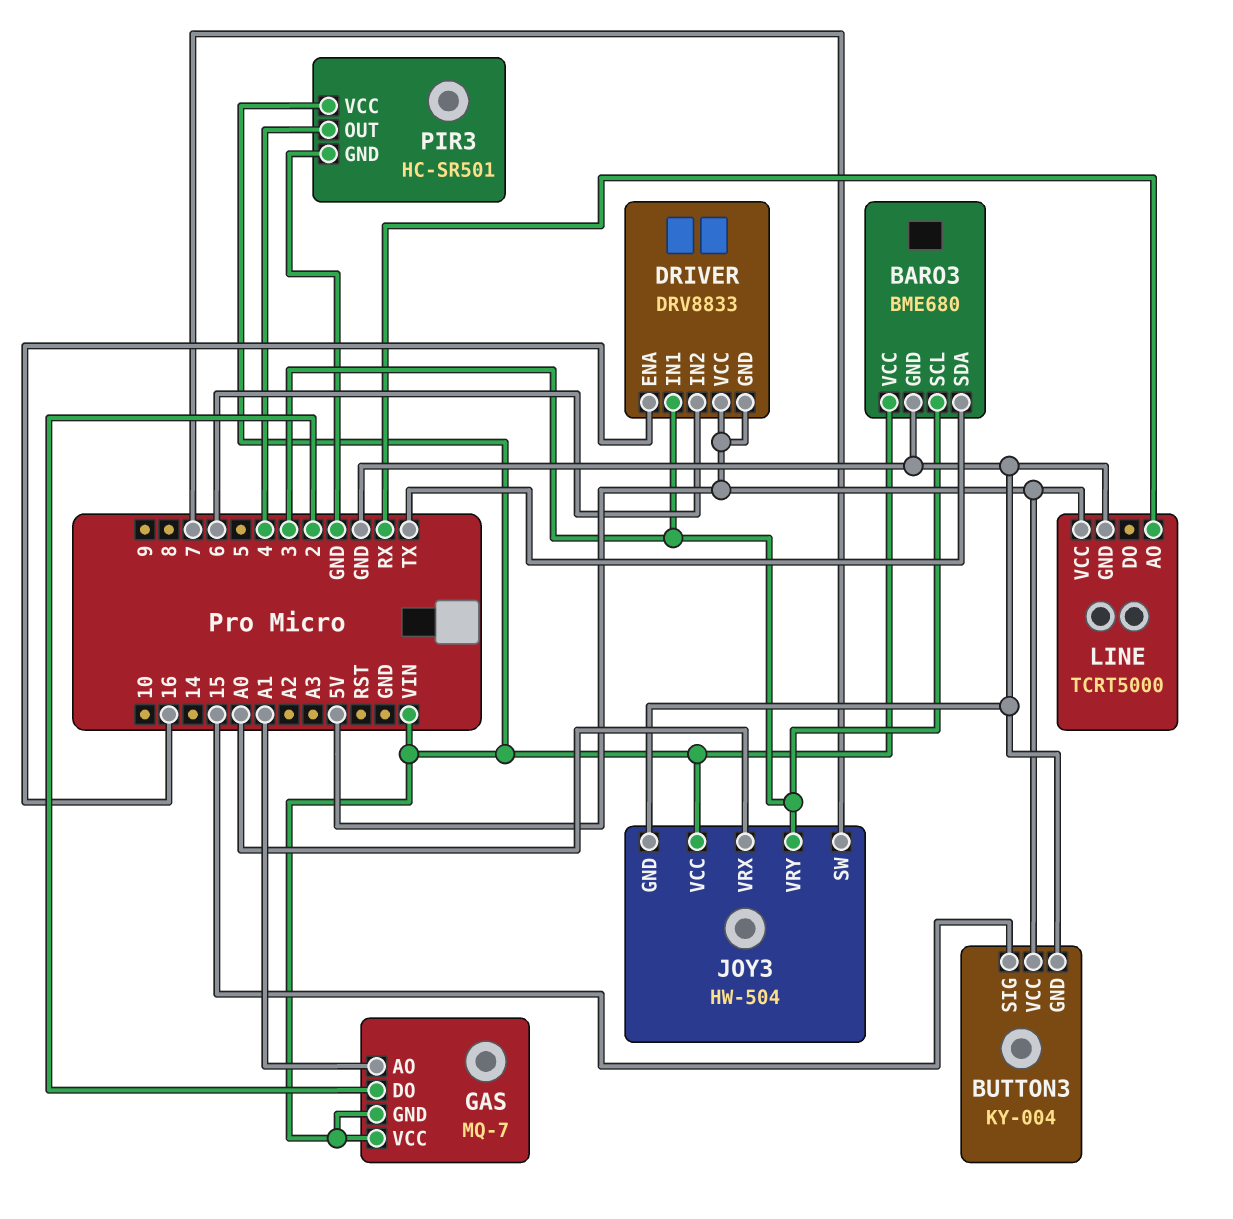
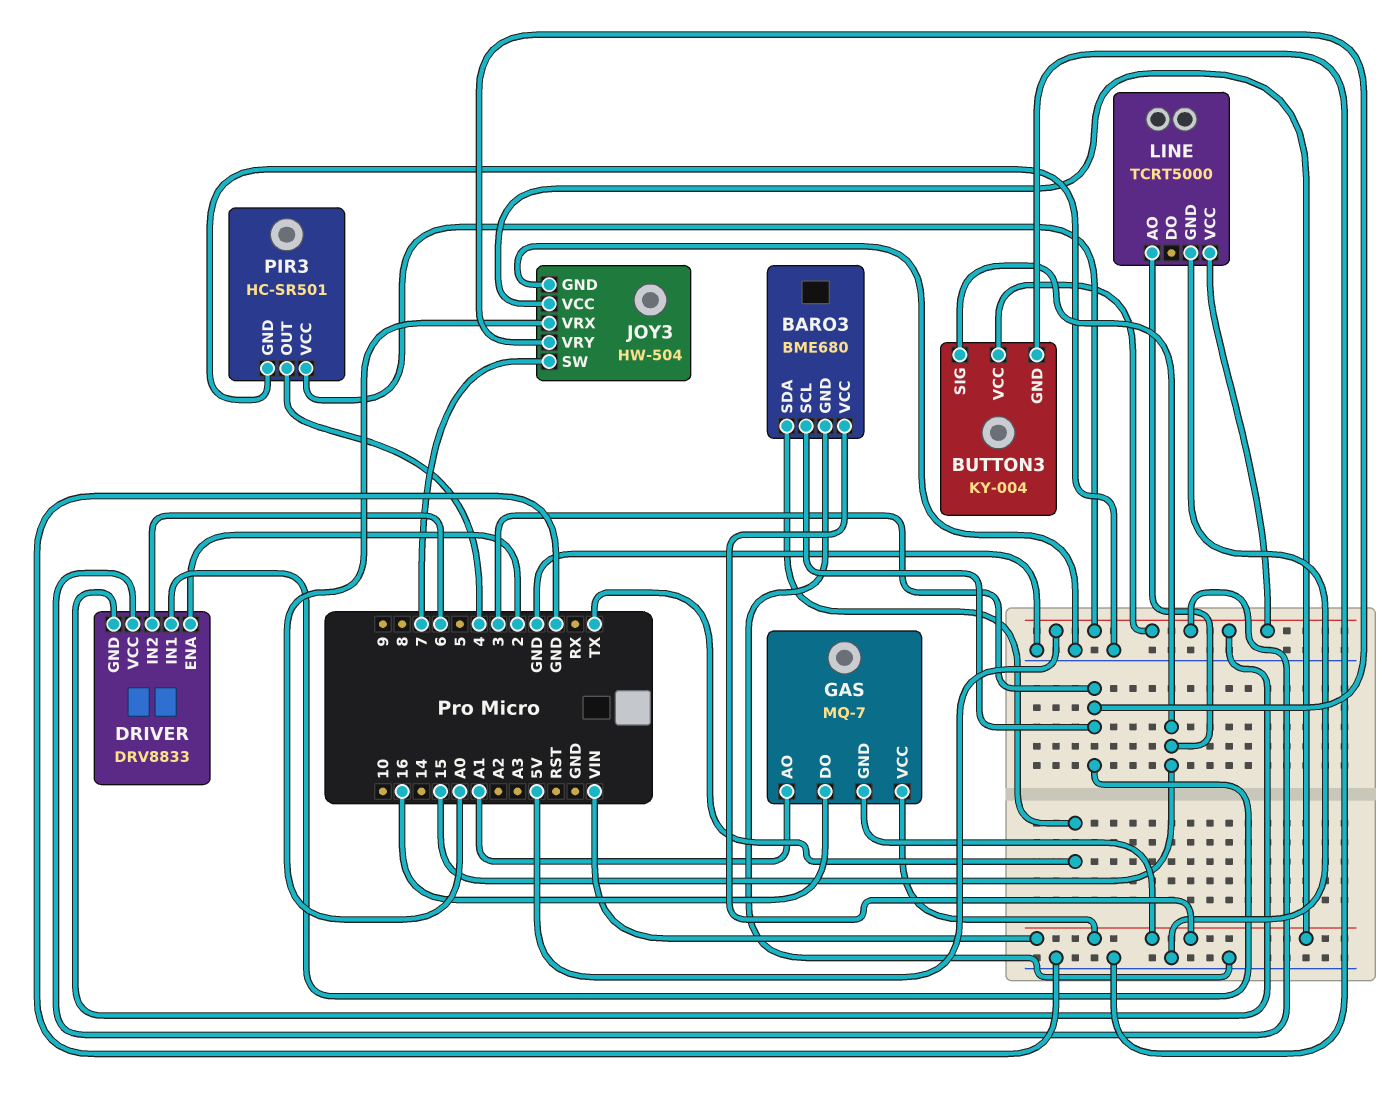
DRIVER pin ENA: 16 -> 2
GAS pin DO: 2 -> 16
LINE pin AO: RX -> 15
PIR3 pin VCC: VIN -> 5V

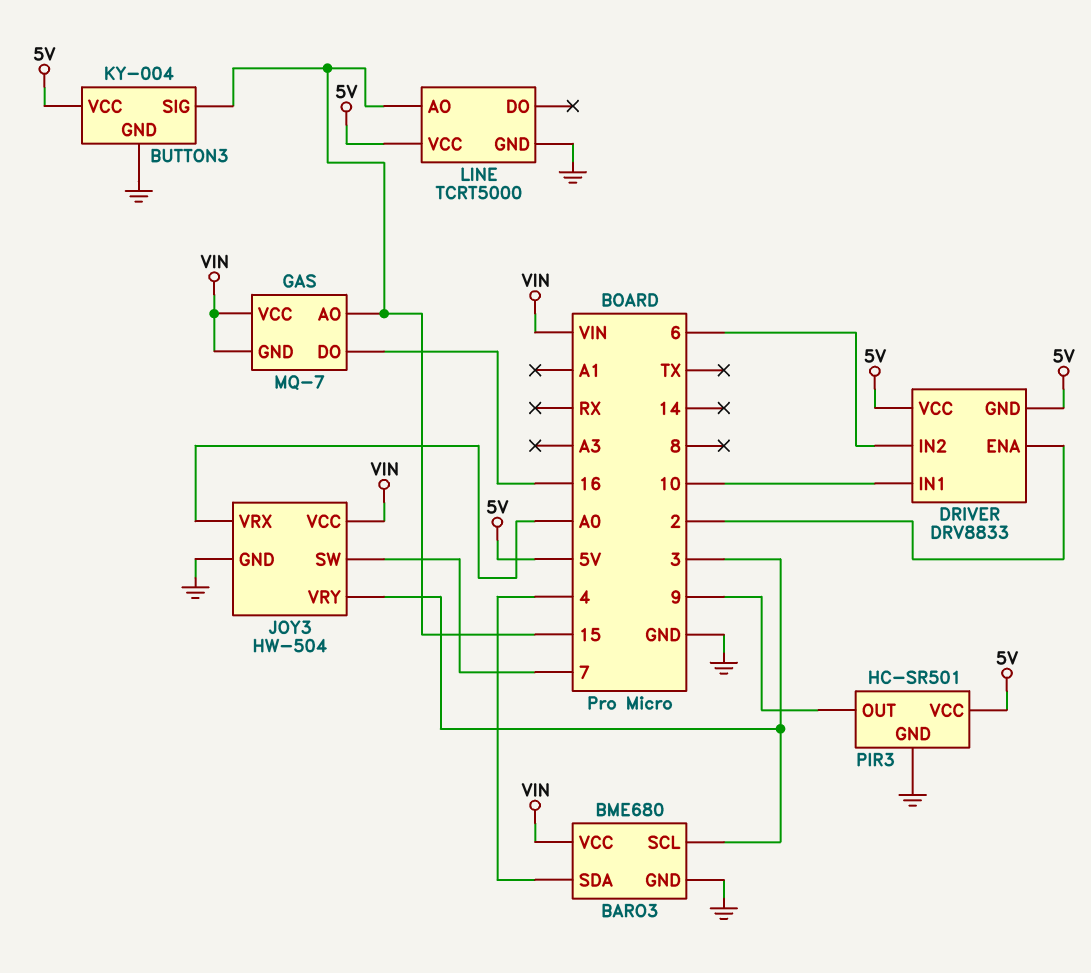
BARO3 pin SDA: TX -> 4
DRIVER pin IN1: 3 -> 10
GAS pin AO: A1 -> 15
PIR3 pin OUT: 4 -> 9

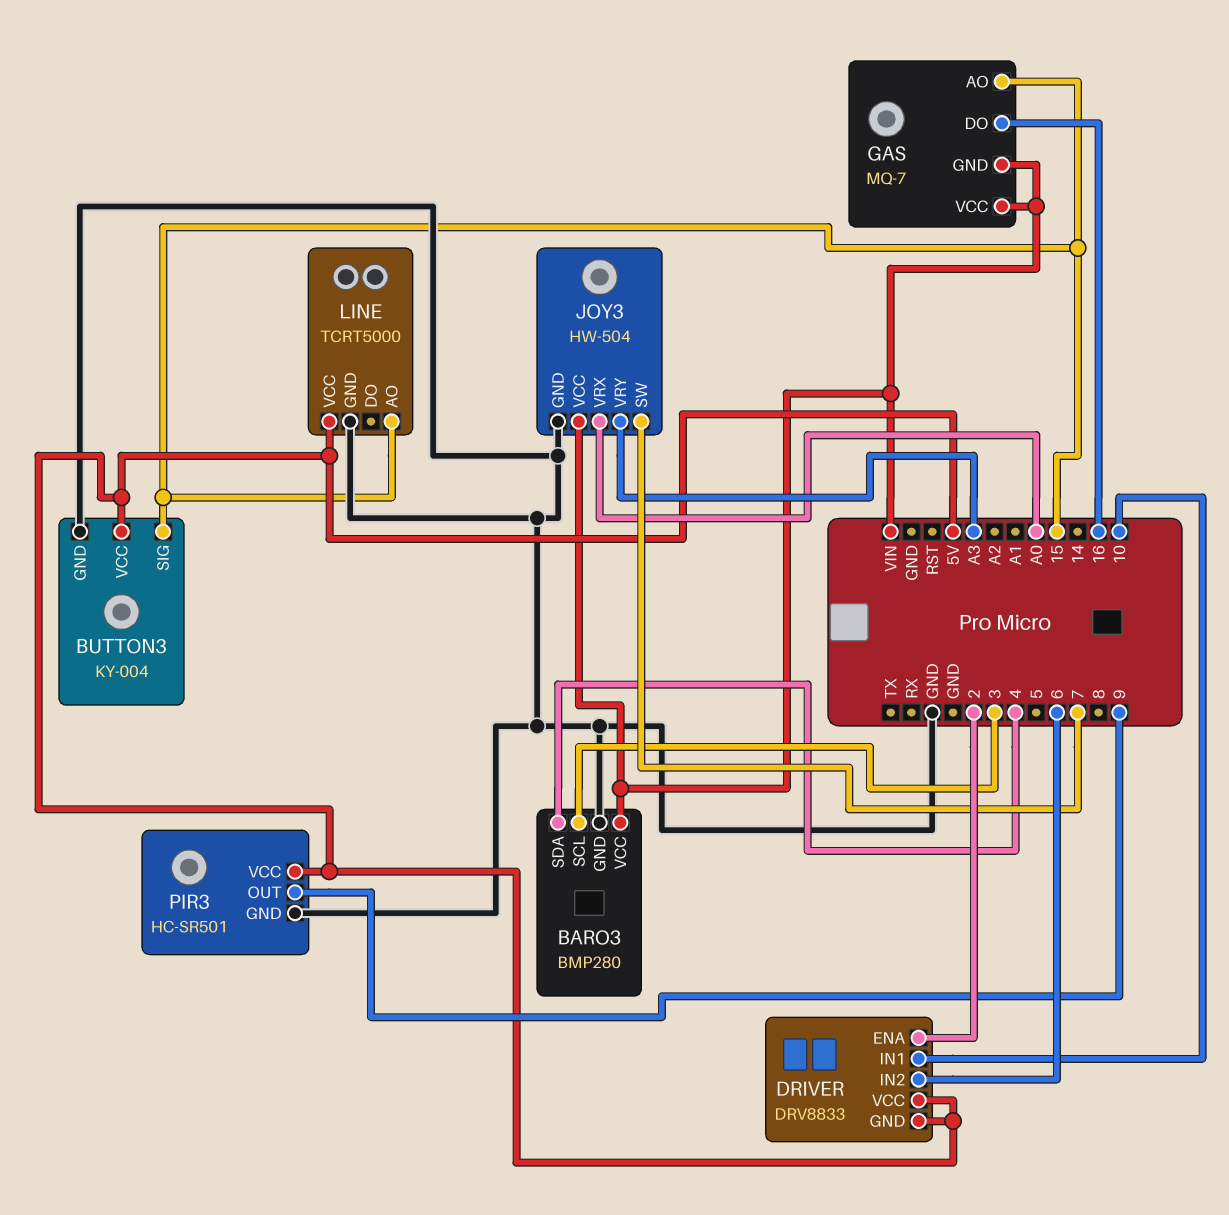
BARO3: BME680 -> BMP280
JOY3 pin VRY: 3 -> A3

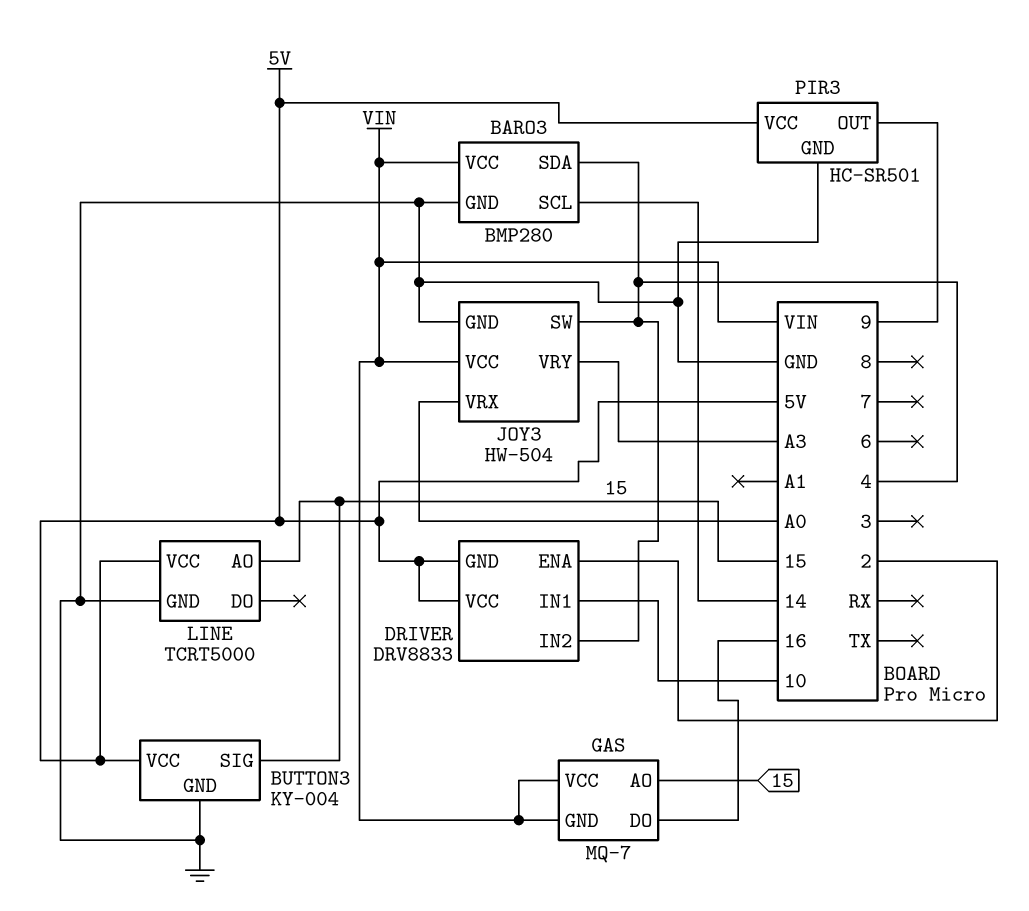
BARO3 pin SCL: 3 -> 14
DRIVER pin IN2: 6 -> 4
JOY3 pin SW: 7 -> 4

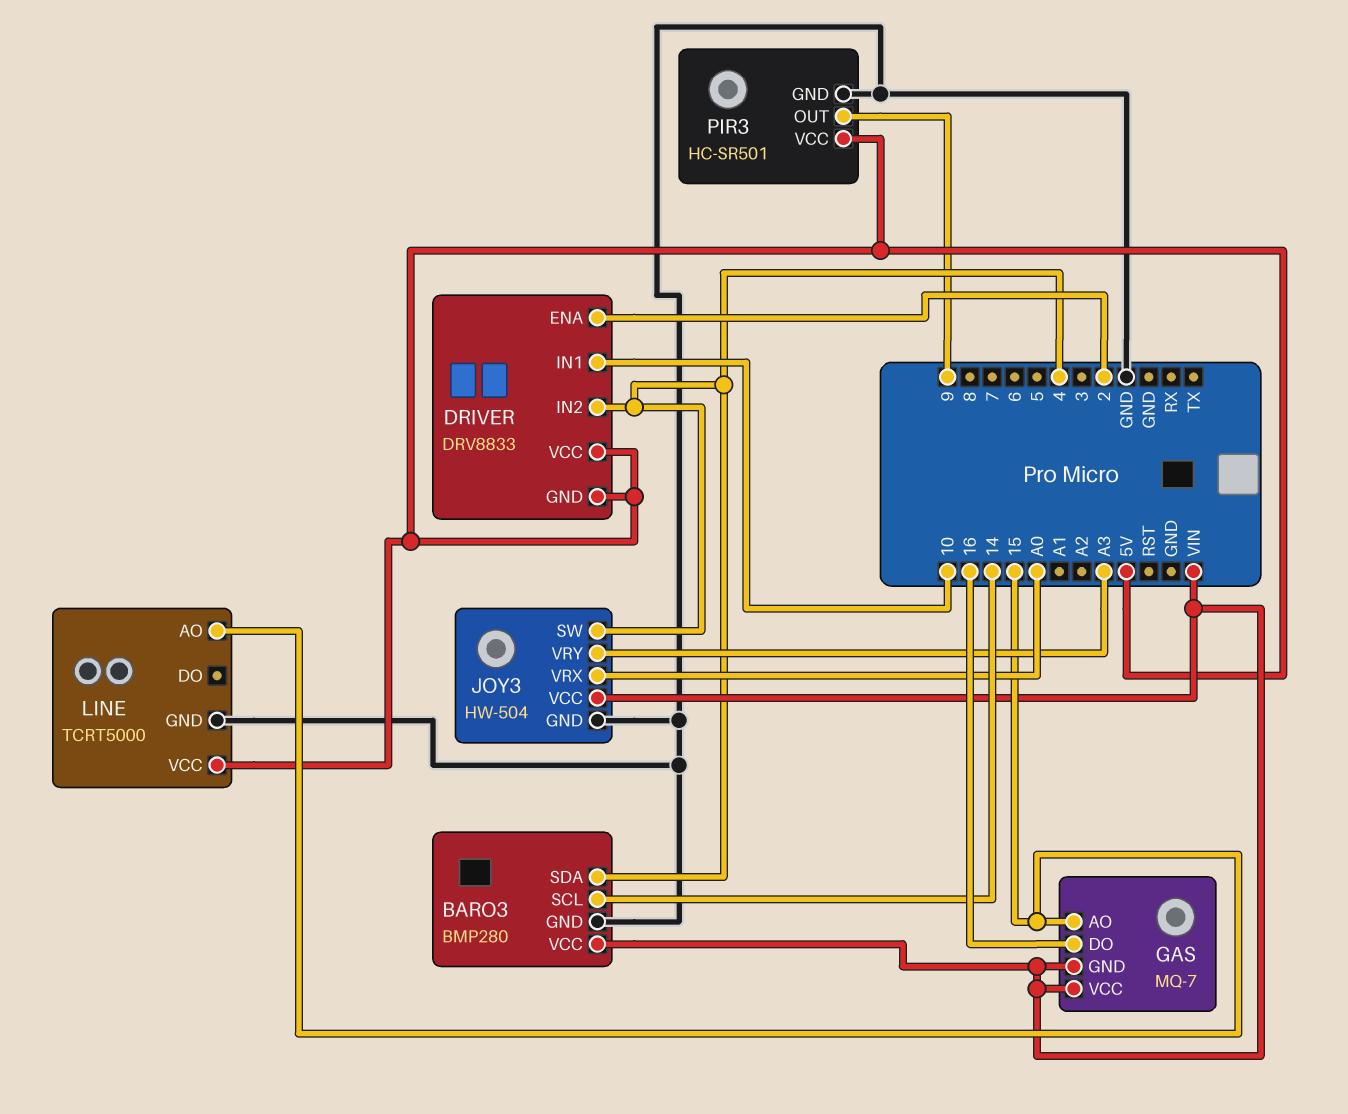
BUTTON3: KY-004 -> none
BUTTON3 pin GND: GND -> none
BUTTON3 pin SIG: 15 -> none
BUTTON3 pin VCC: 5V -> none

